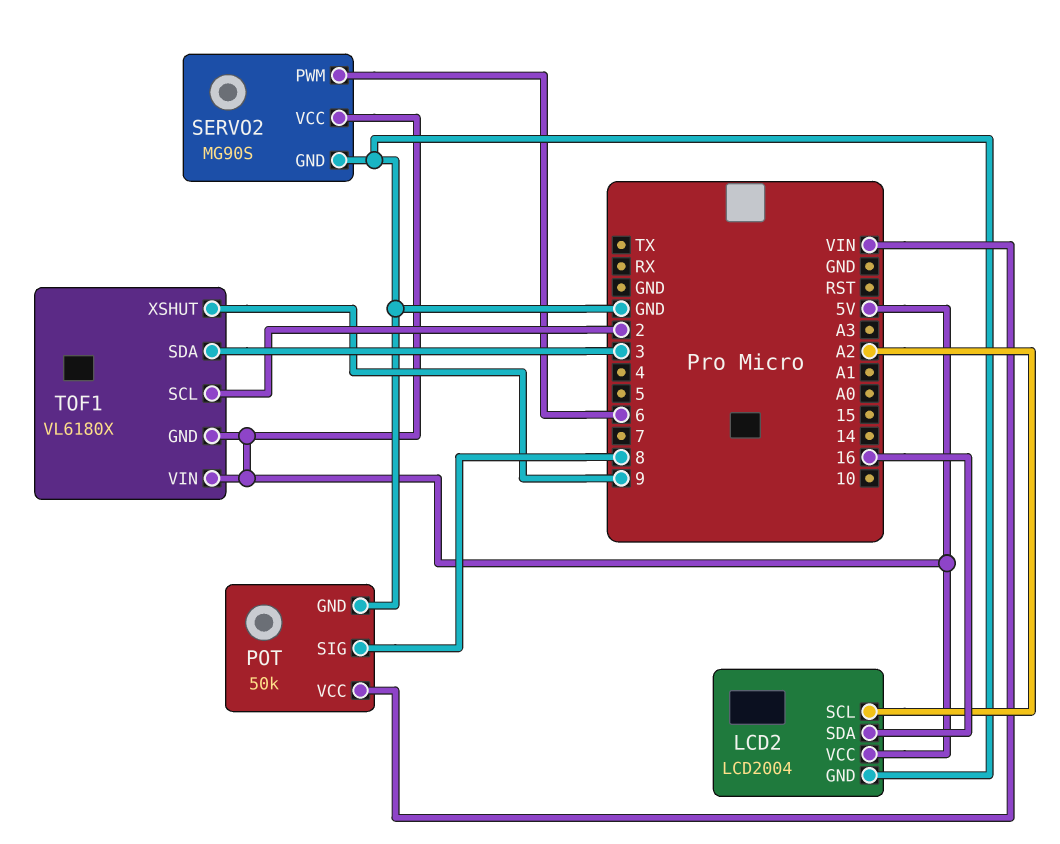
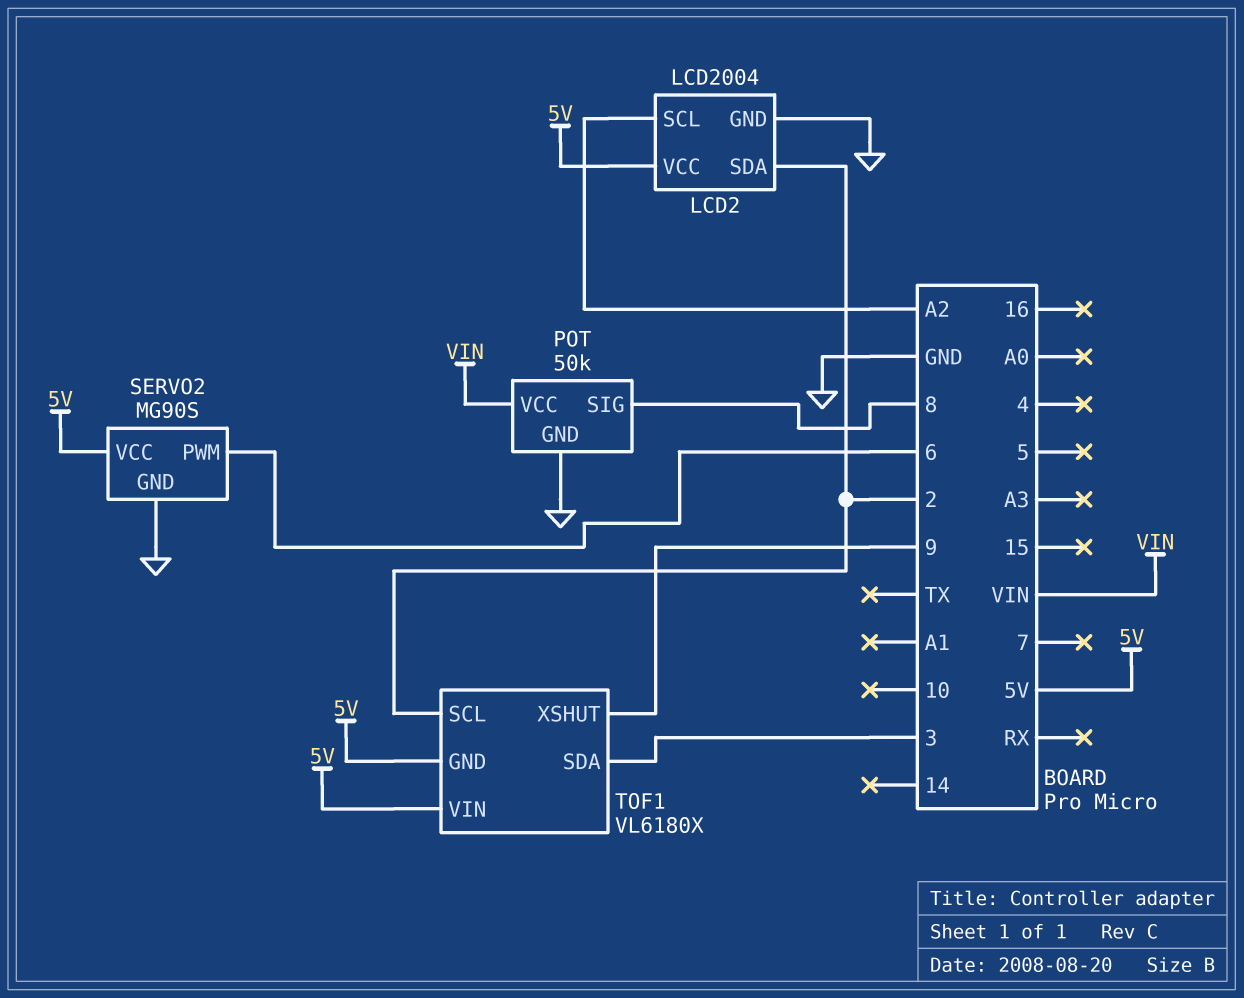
LCD2 pin SDA: 16 -> 2

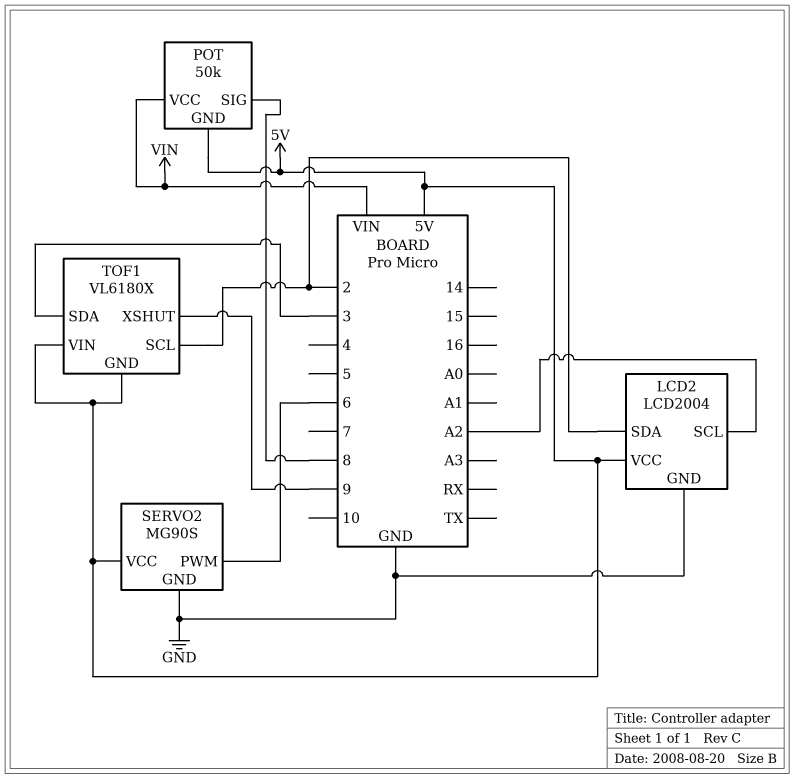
POT pin GND: GND -> 5V

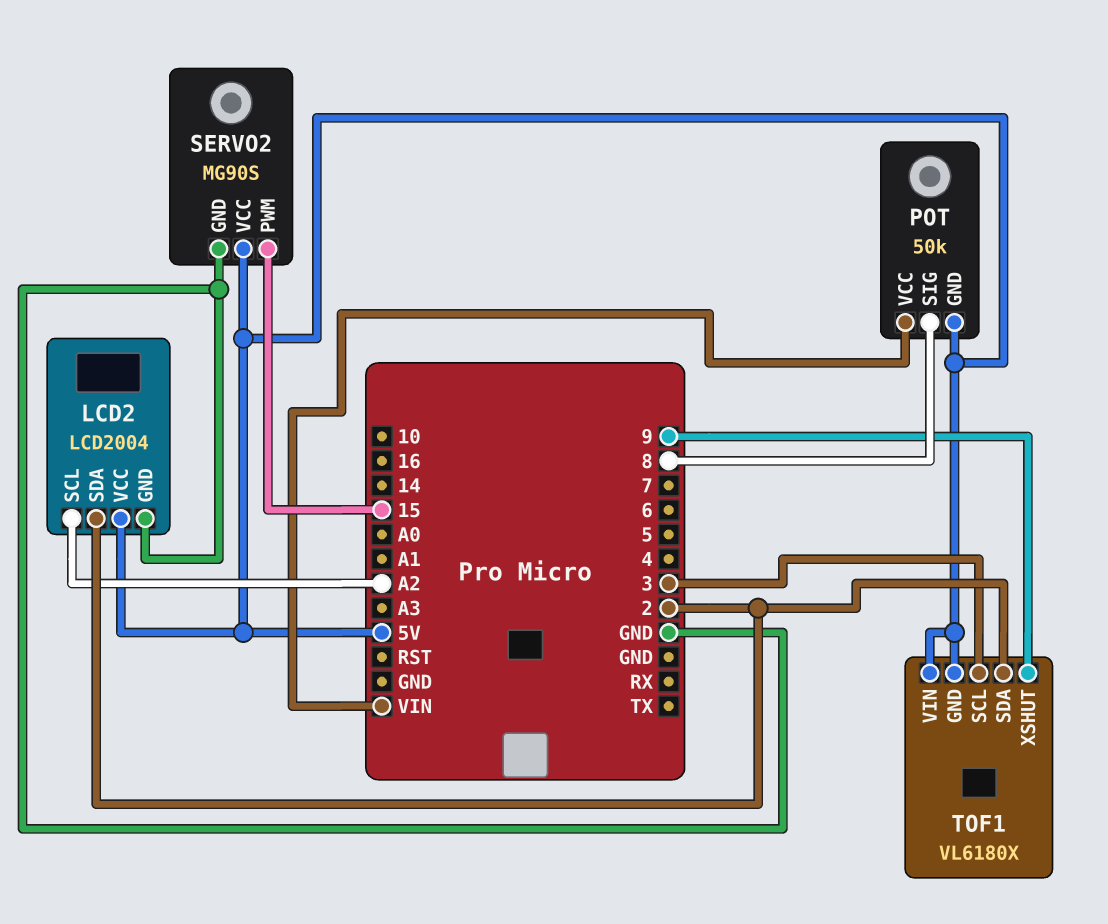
SERVO2 pin PWM: 6 -> 15
TOF1 pin SCL: 2 -> 3
TOF1 pin SDA: 3 -> 2

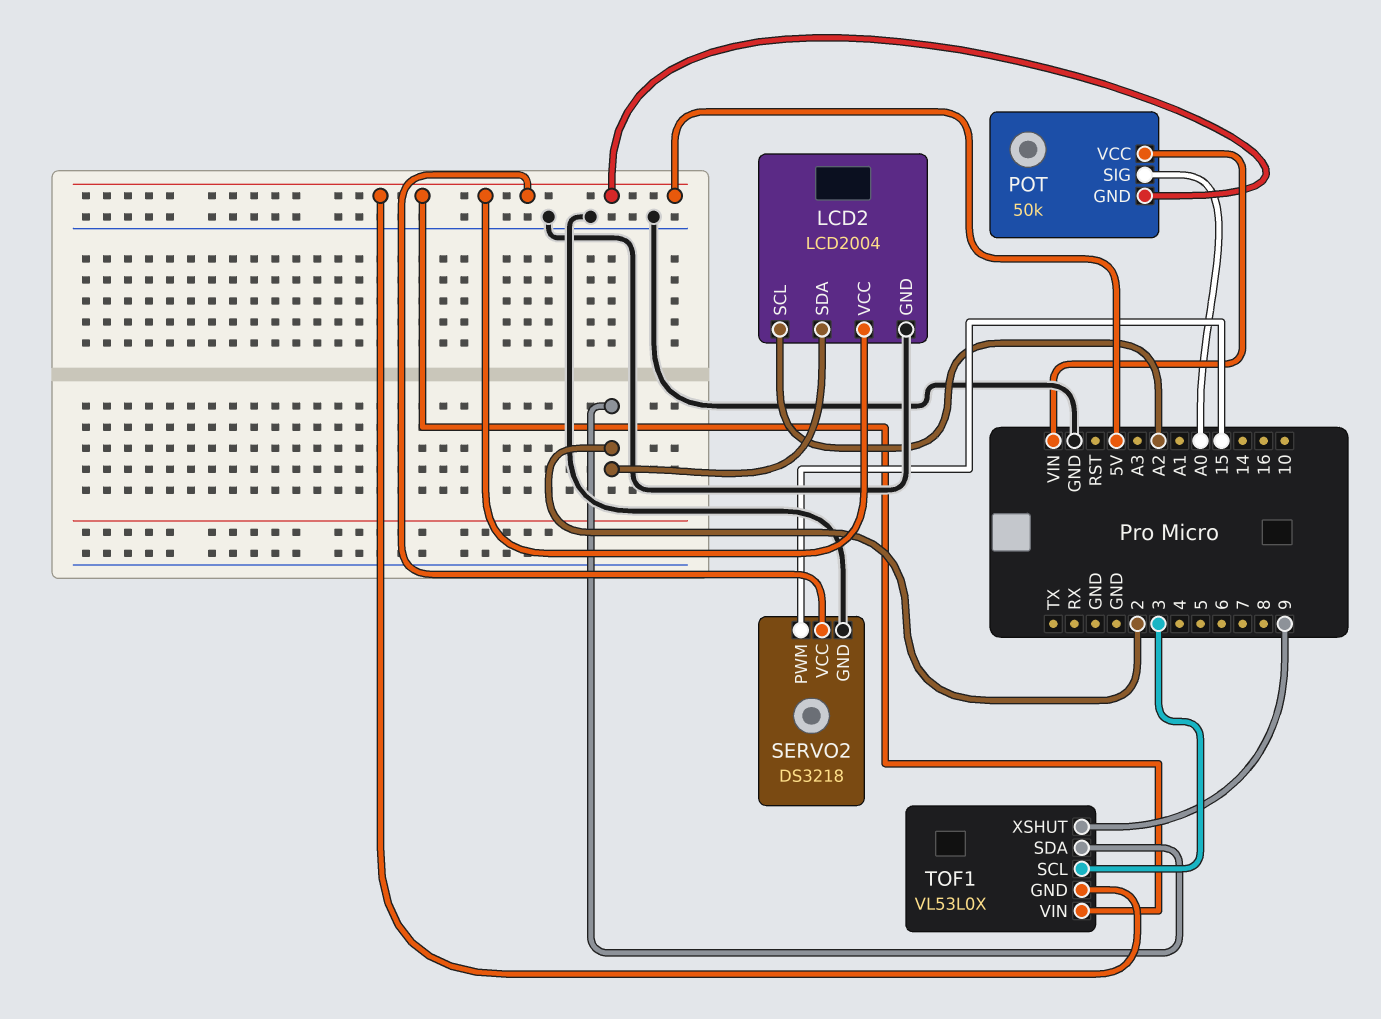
POT pin SIG: 8 -> A0
SERVO2: MG90S -> DS3218
TOF1: VL6180X -> VL53L0X

